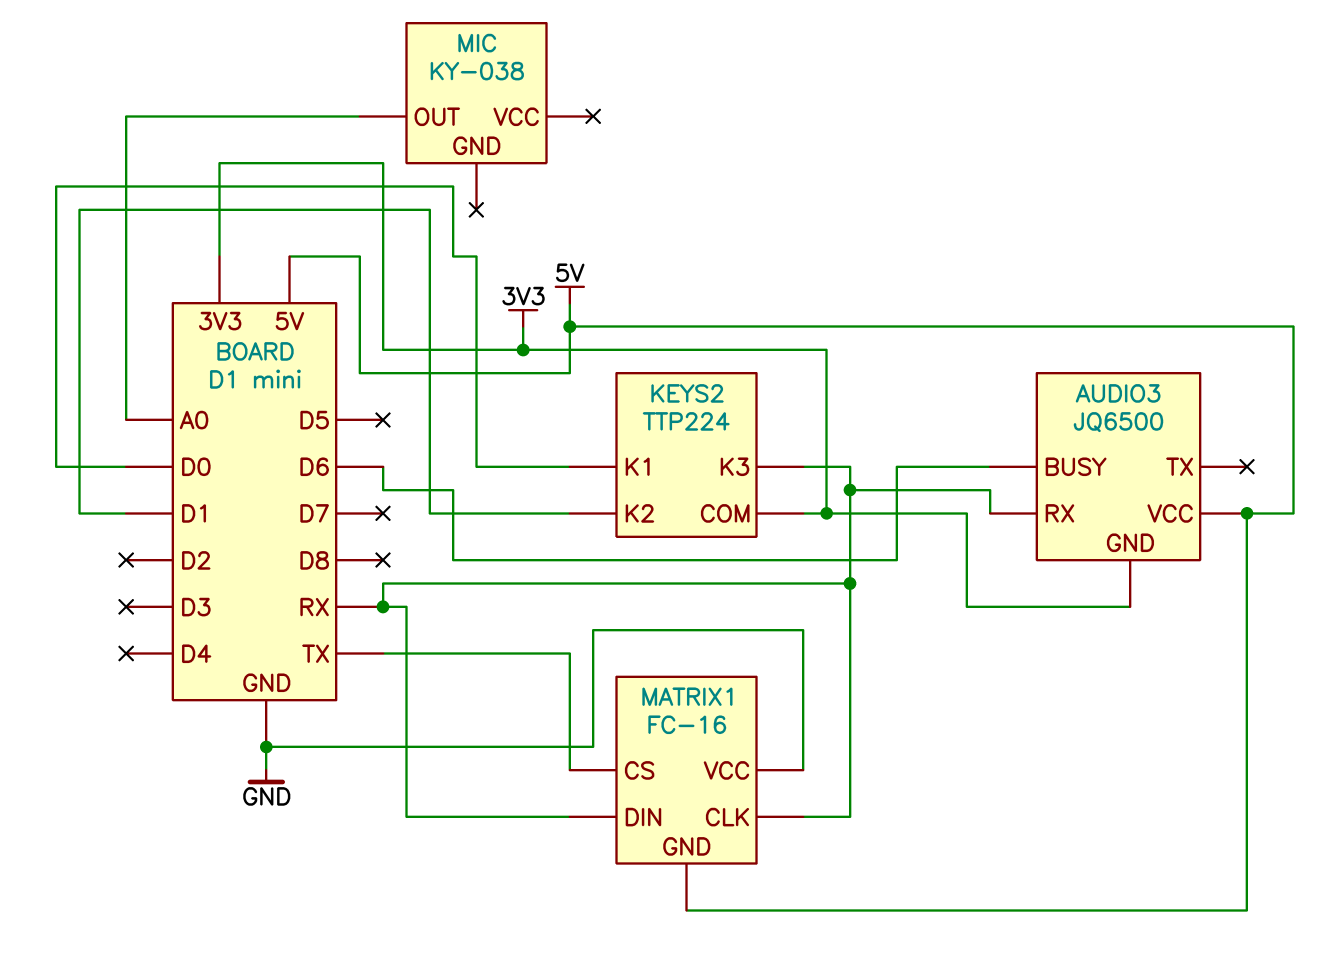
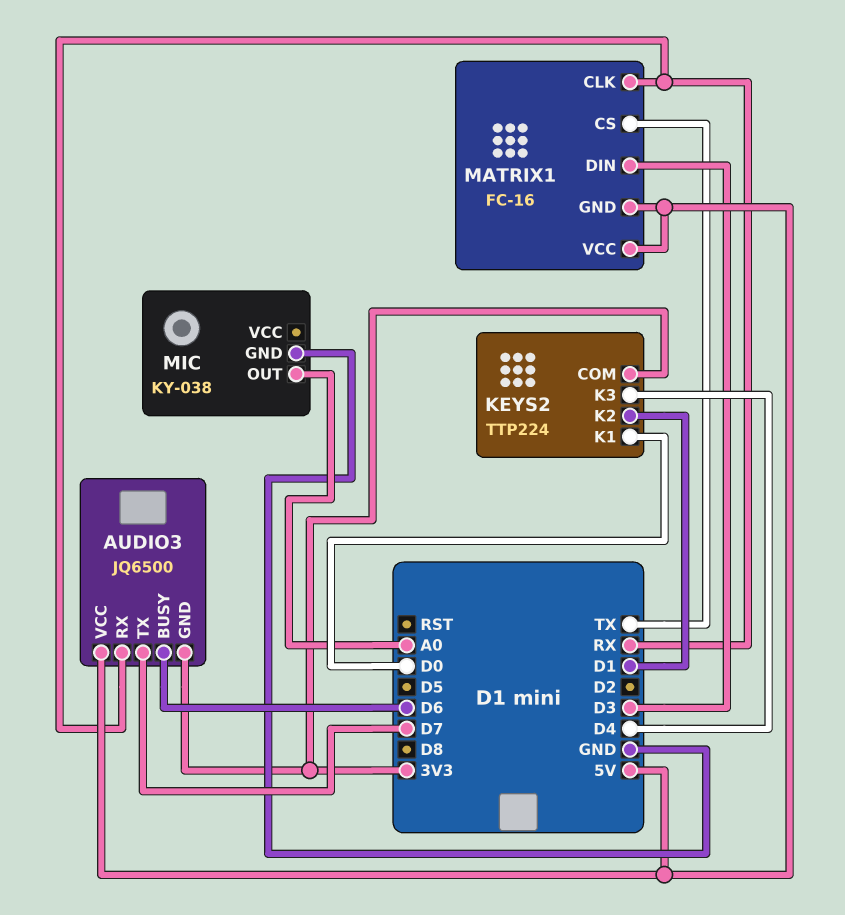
AUDIO3 pin TX: none -> D7
KEYS2 pin K3: RX -> D4
MATRIX1 pin DIN: RX -> D3
MATRIX1 pin VCC: GND -> 5V
MIC pin GND: none -> GND

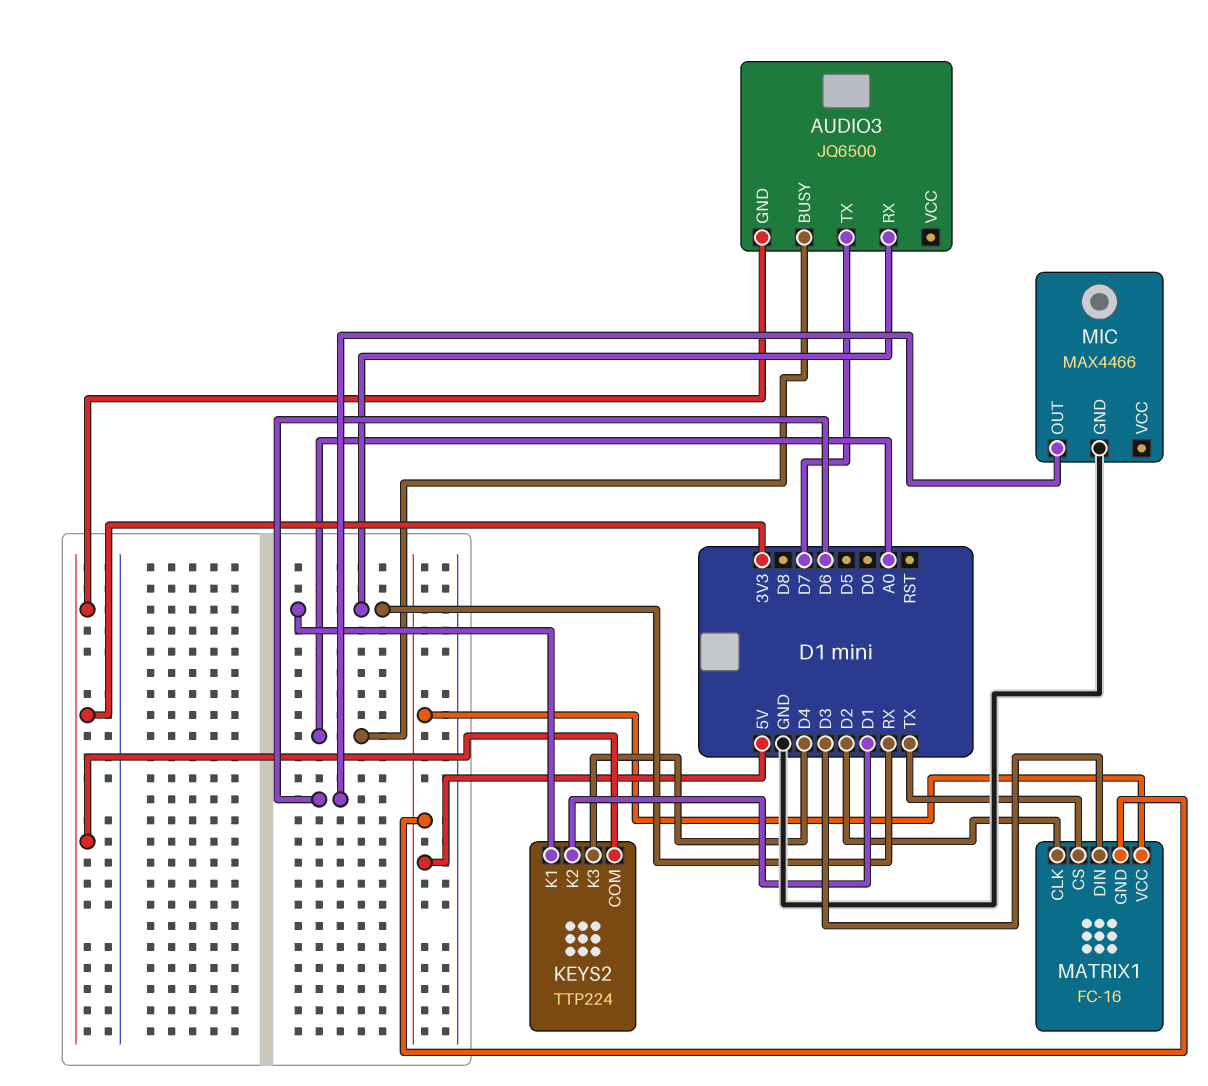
AUDIO3 pin BUSY: D6 -> A0
AUDIO3 pin VCC: 5V -> none
KEYS2 pin K1: D0 -> RX
MATRIX1 pin CLK: RX -> D2
MIC: KY-038 -> MAX4466
MIC pin OUT: A0 -> D6

